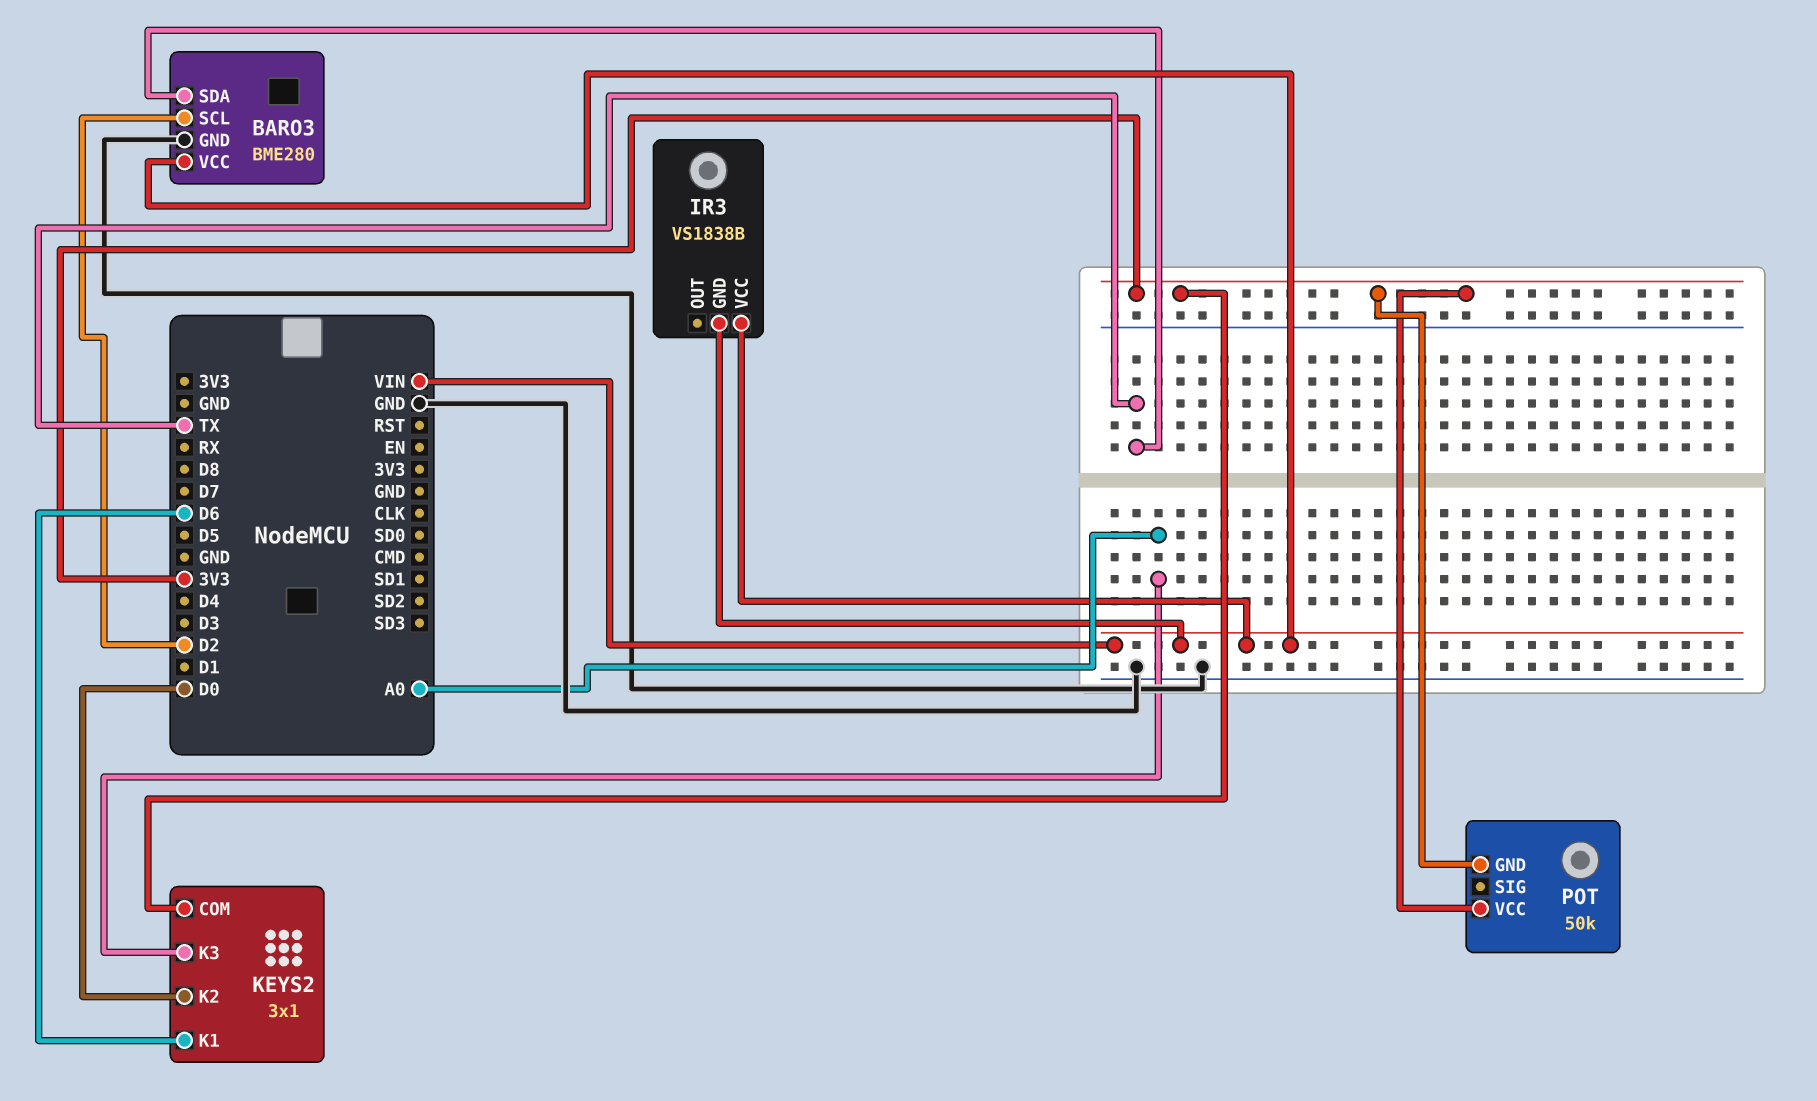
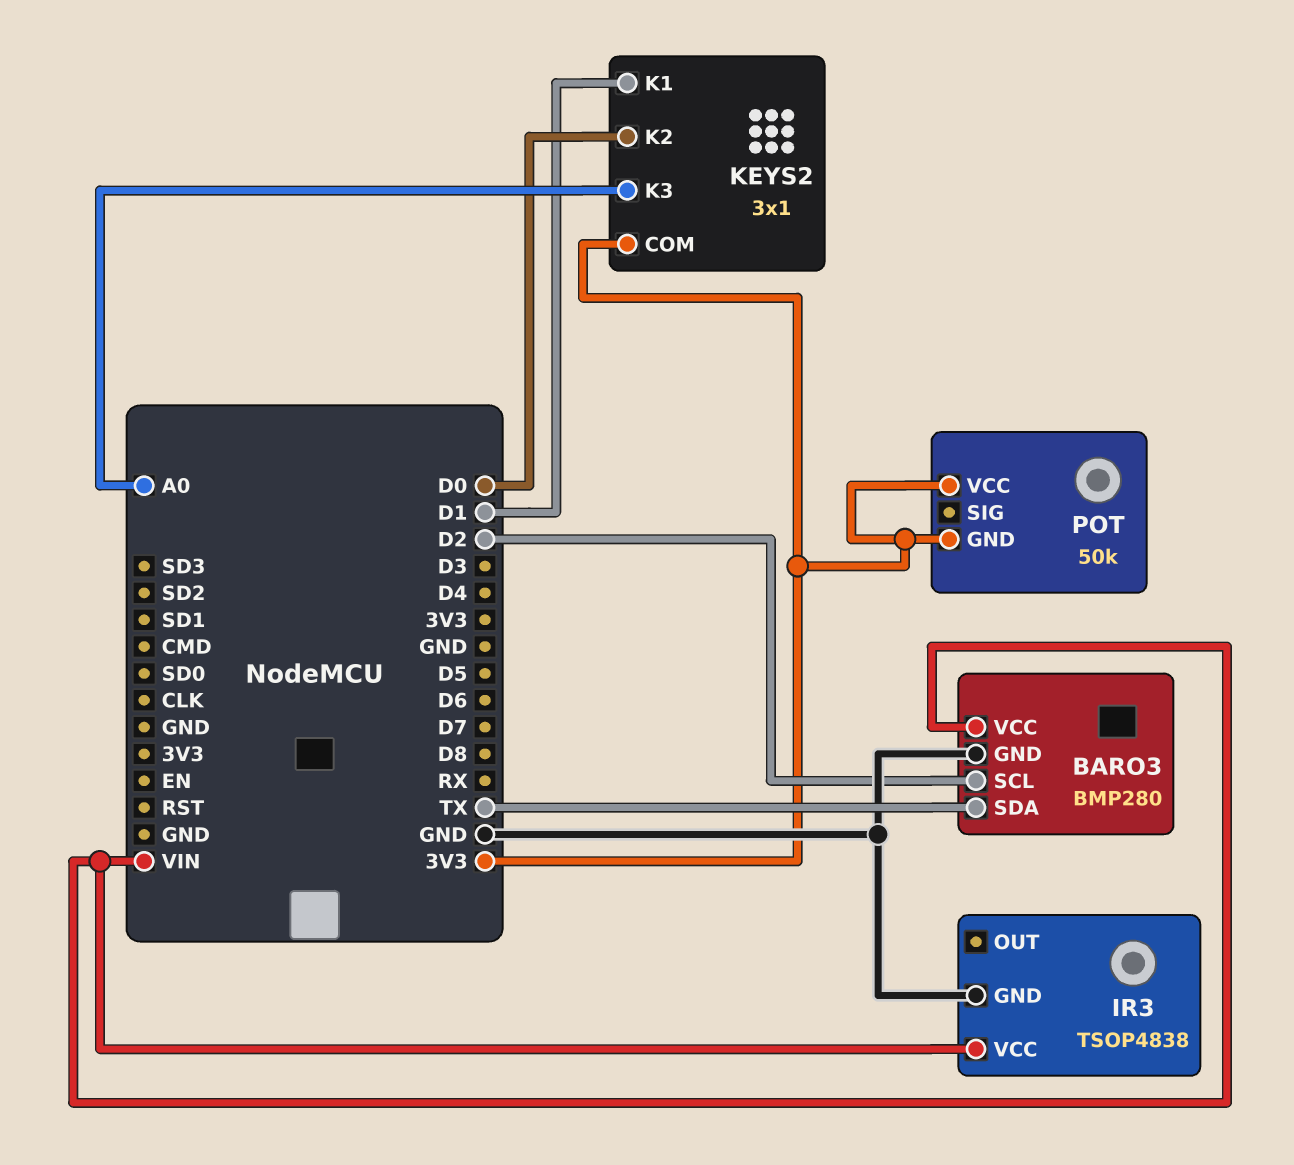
BARO3: BME280 -> BMP280
IR3: VS1838B -> TSOP4838
IR3 pin GND: VIN -> GND
KEYS2 pin K1: D6 -> D1

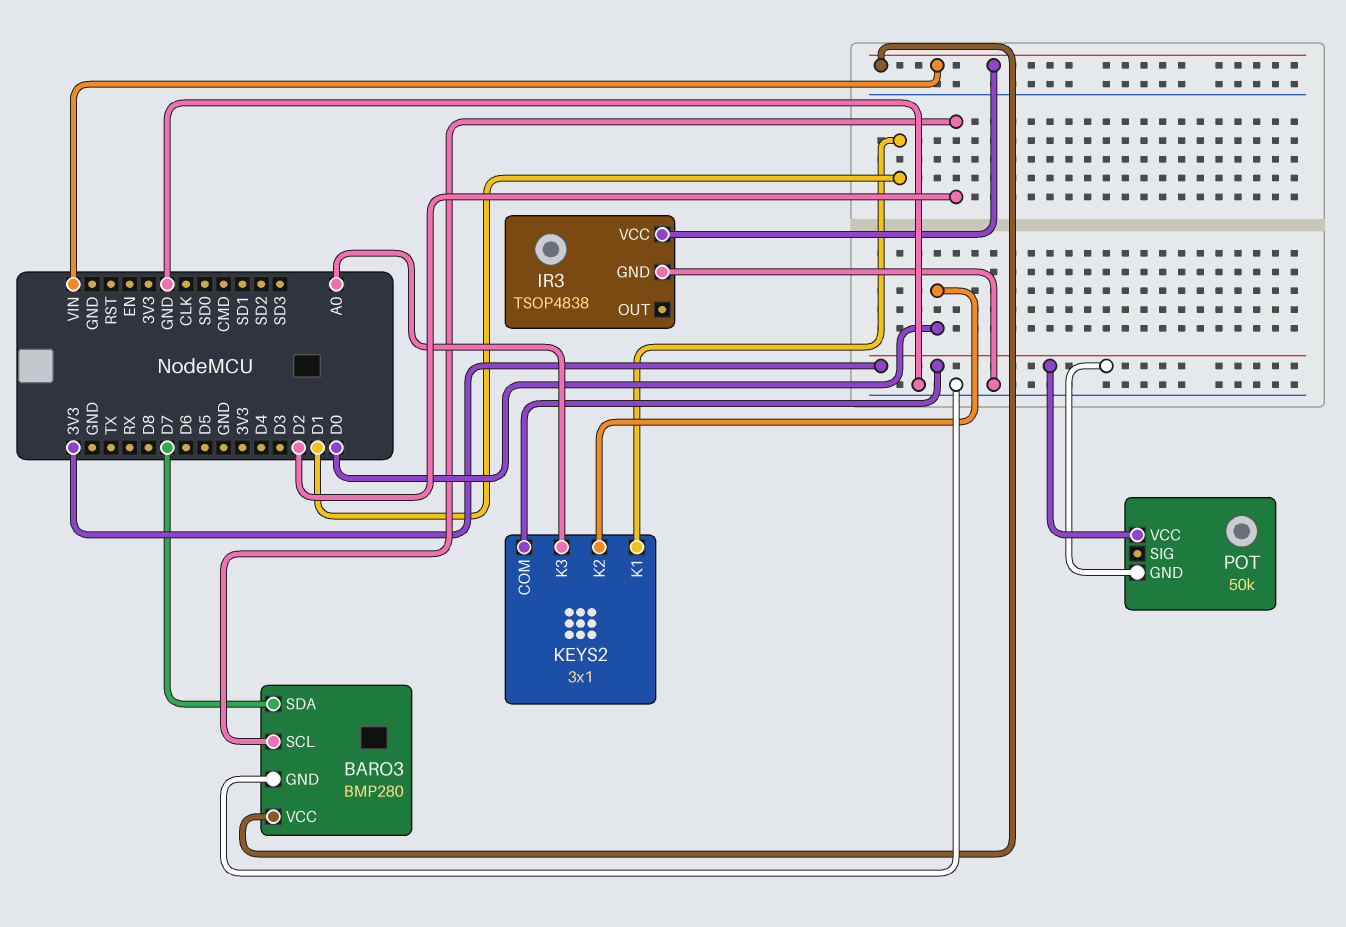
BARO3 pin SDA: TX -> D7

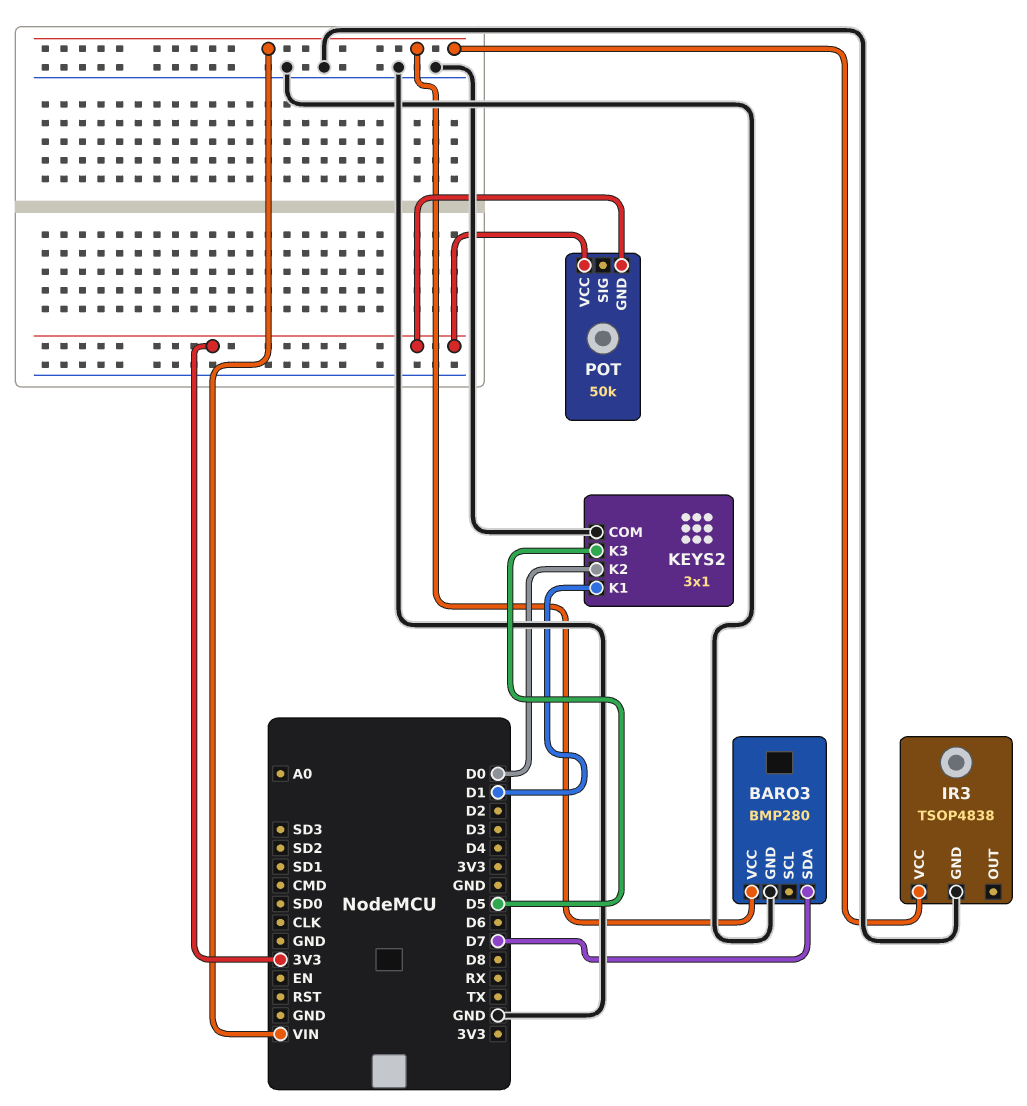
BARO3 pin SCL: D2 -> none
KEYS2 pin COM: 3V3 -> GND
KEYS2 pin K3: A0 -> D5

